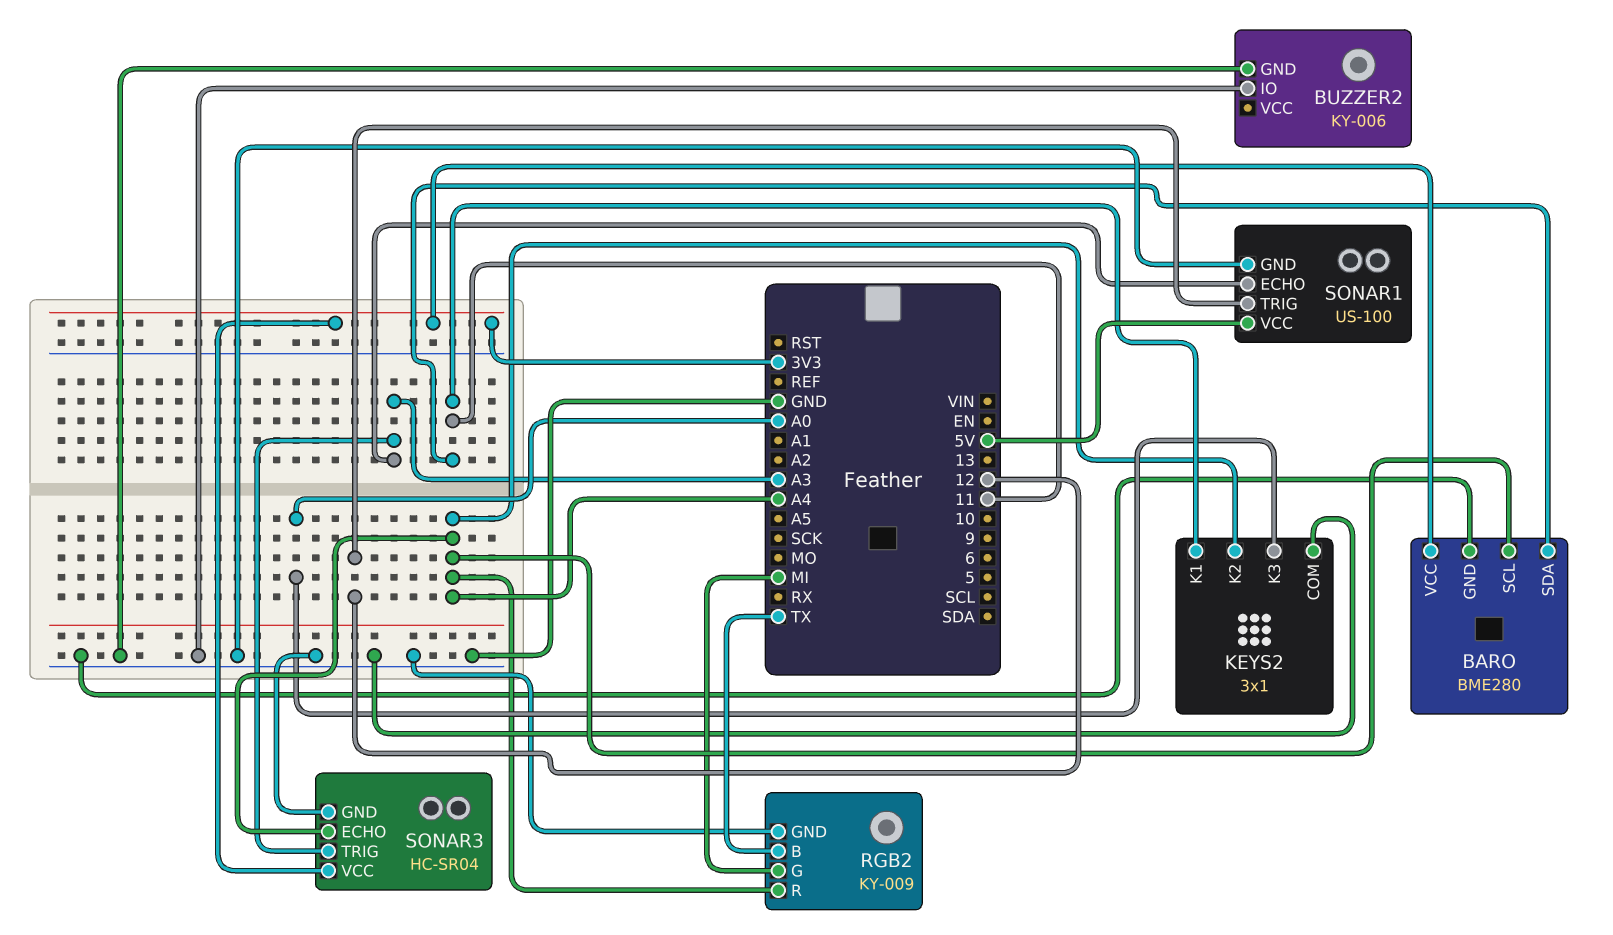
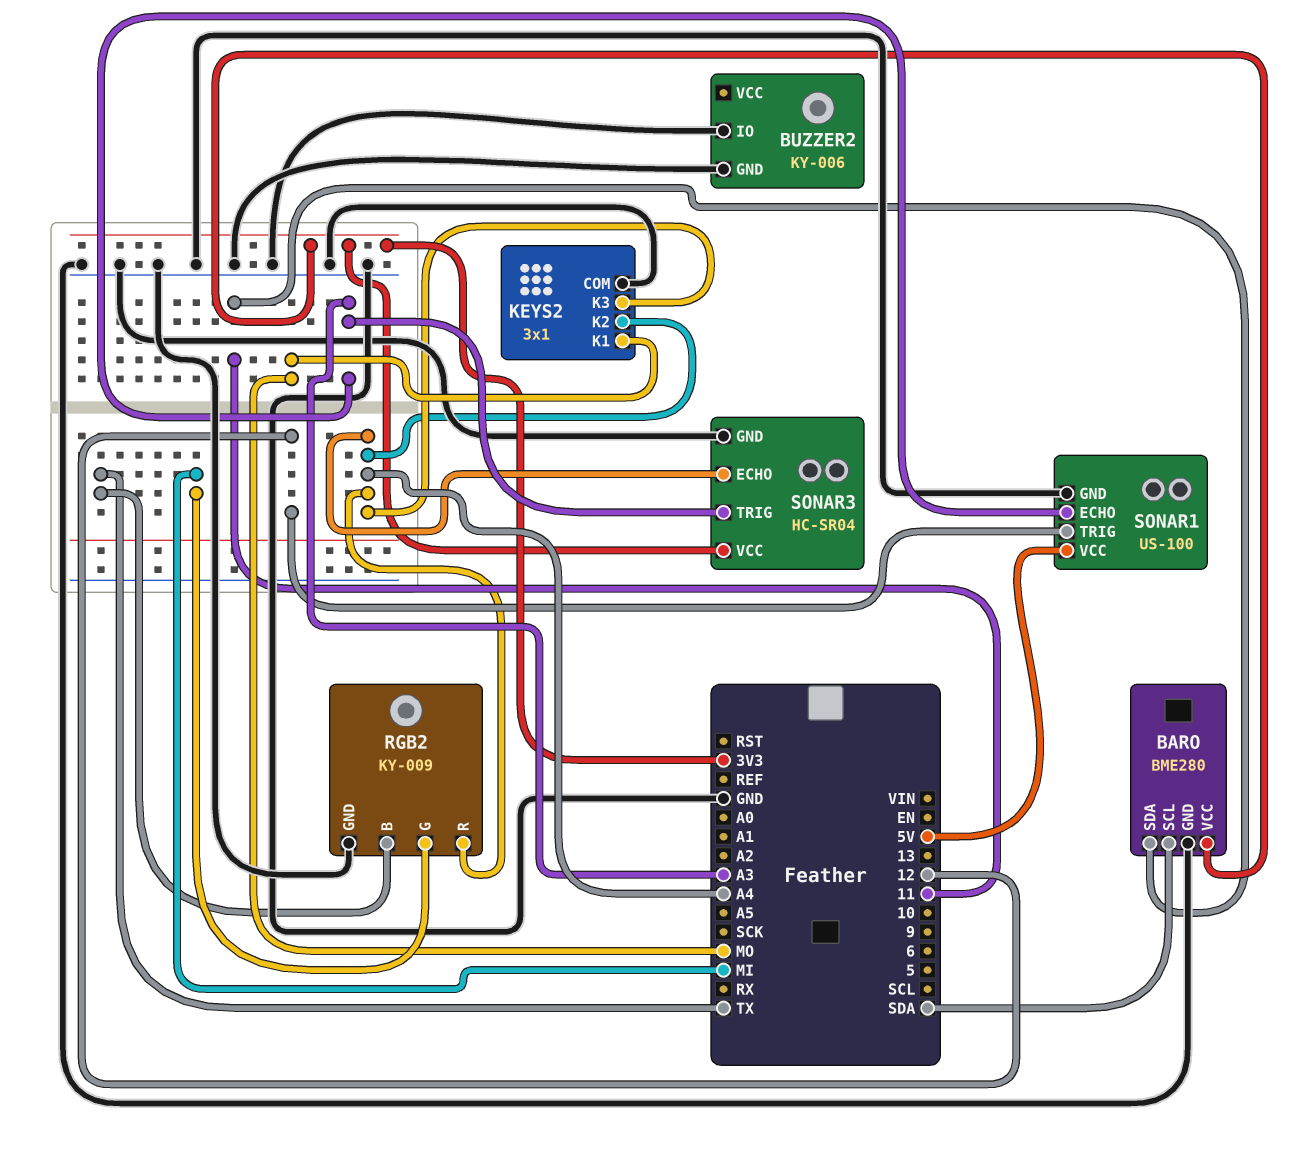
BARO pin SCL: A4 -> SDA
KEYS2 pin K1: 11 -> MO
KEYS2 pin K3: A0 -> A4

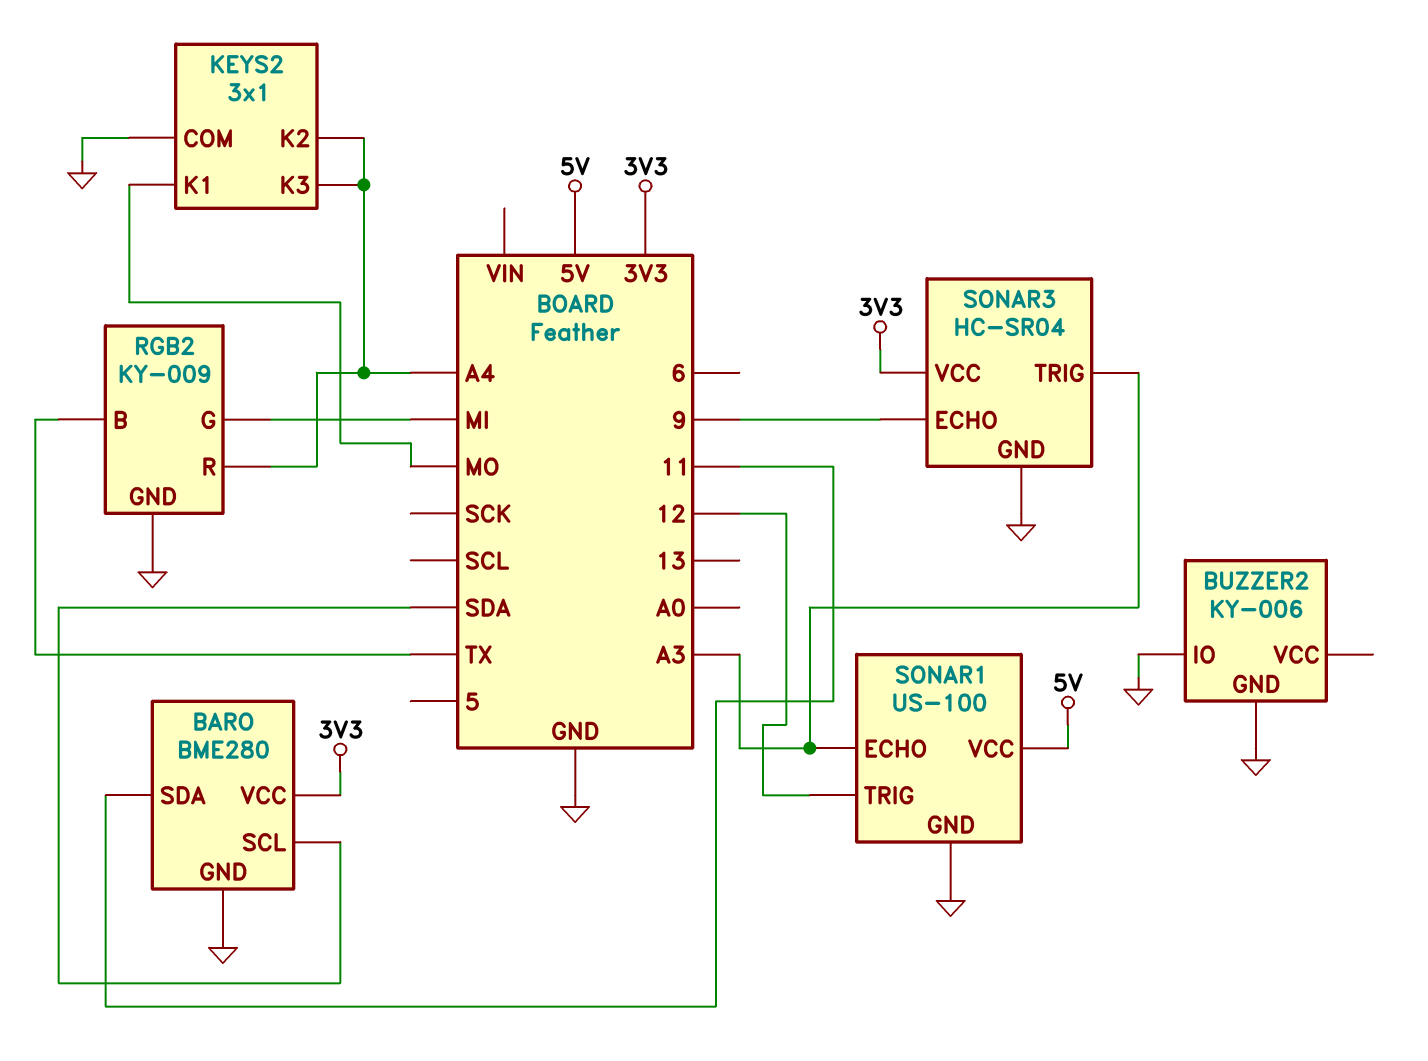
SONAR3 pin ECHO: A4 -> 9

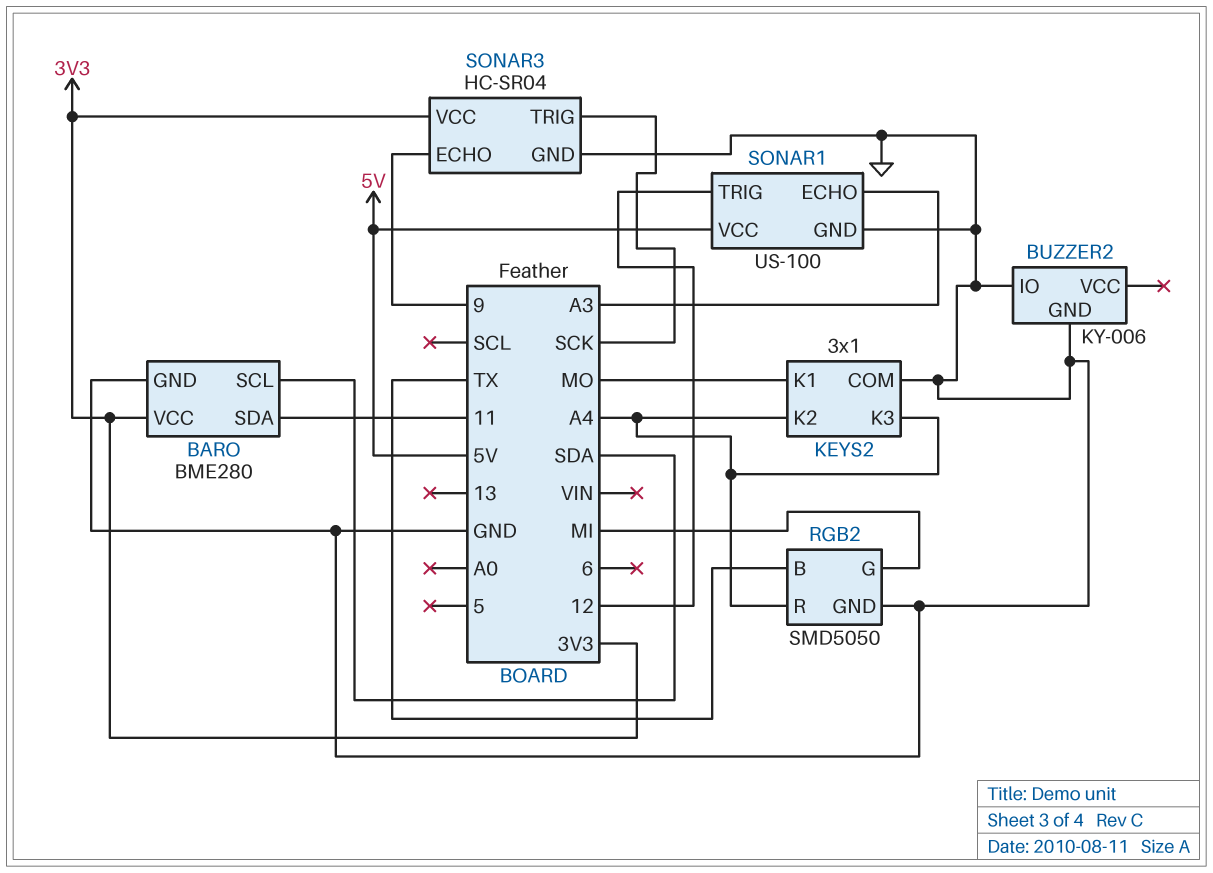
RGB2: KY-009 -> SMD5050
SONAR3 pin TRIG: A3 -> SCK

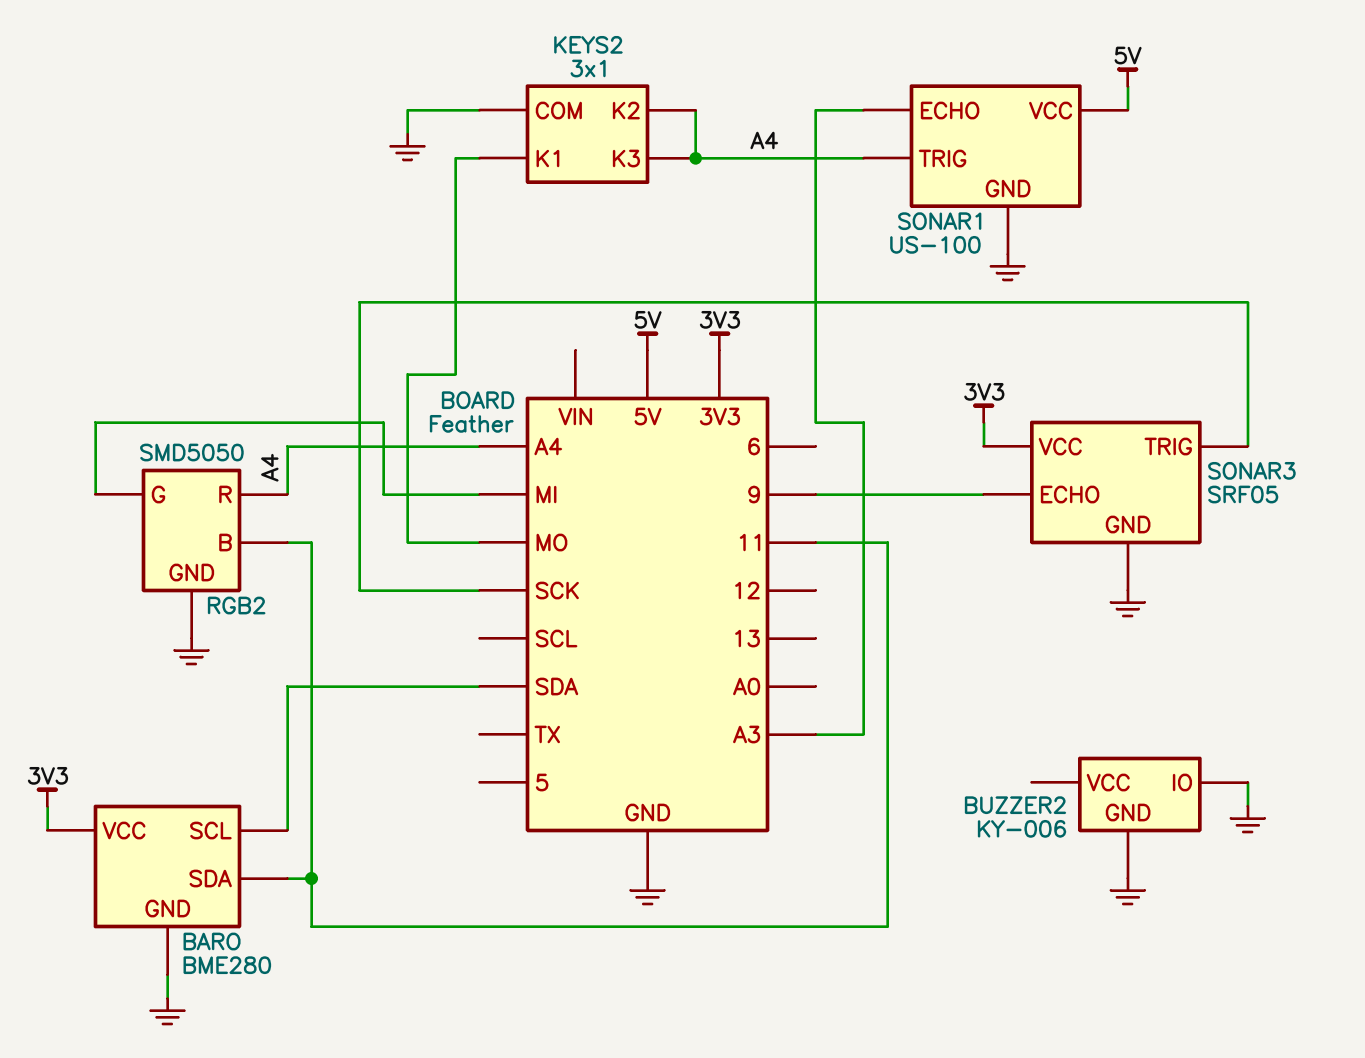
RGB2 pin B: TX -> 11
SONAR1 pin TRIG: 12 -> A4
SONAR3: HC-SR04 -> SRF05

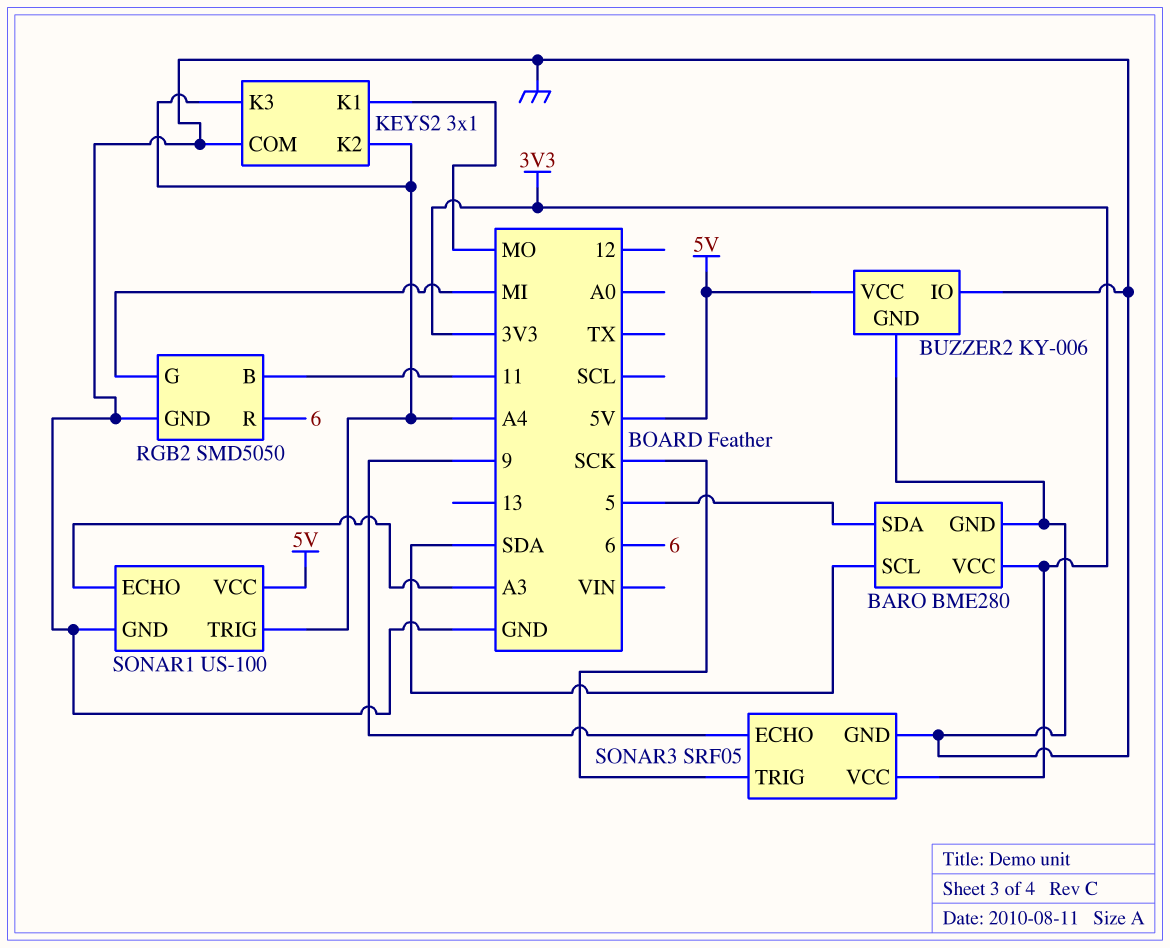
BARO pin SDA: 11 -> 5
BUZZER2 pin VCC: none -> 5V
RGB2 pin R: A4 -> 6

